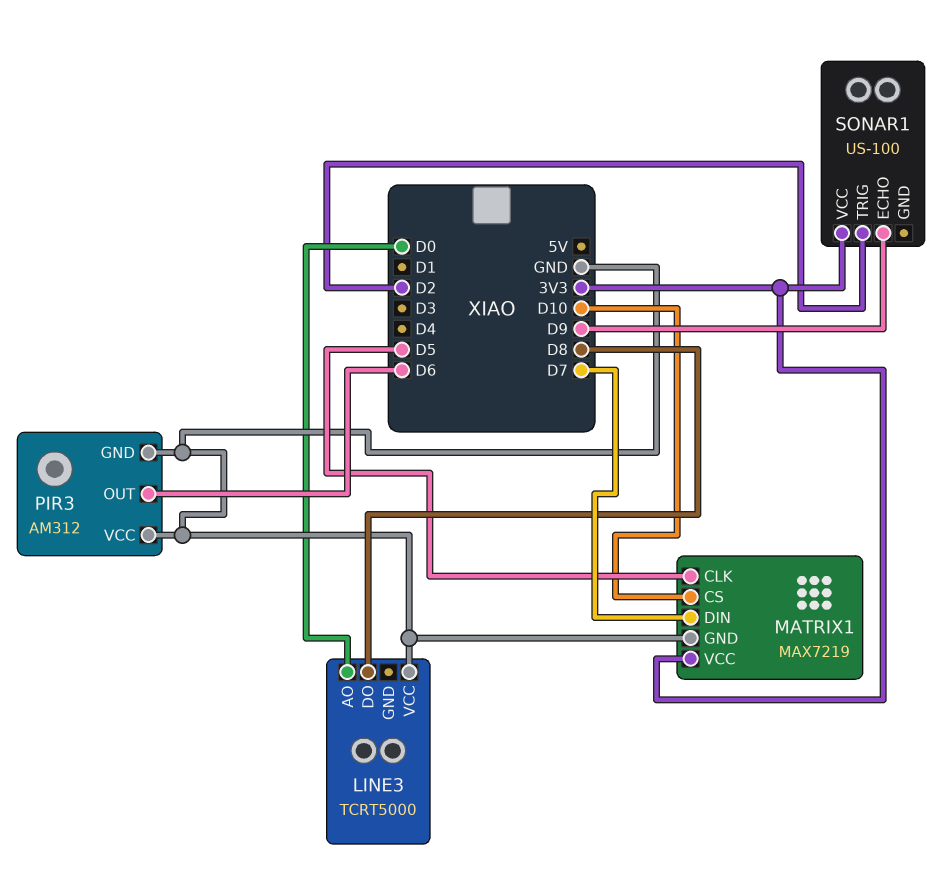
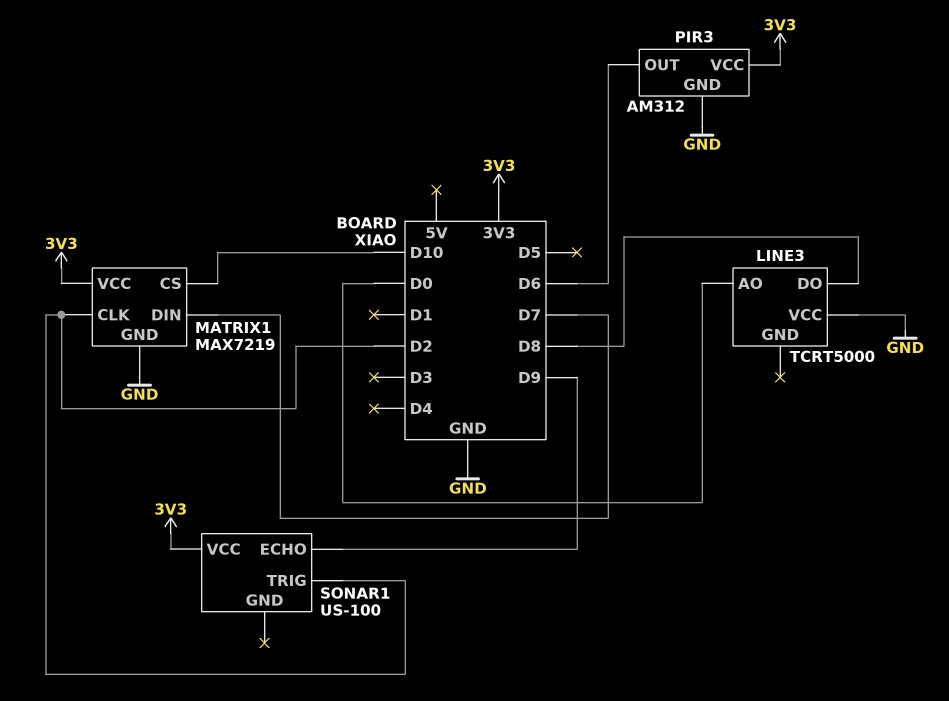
MATRIX1 pin CLK: D5 -> D2
PIR3 pin VCC: GND -> 3V3

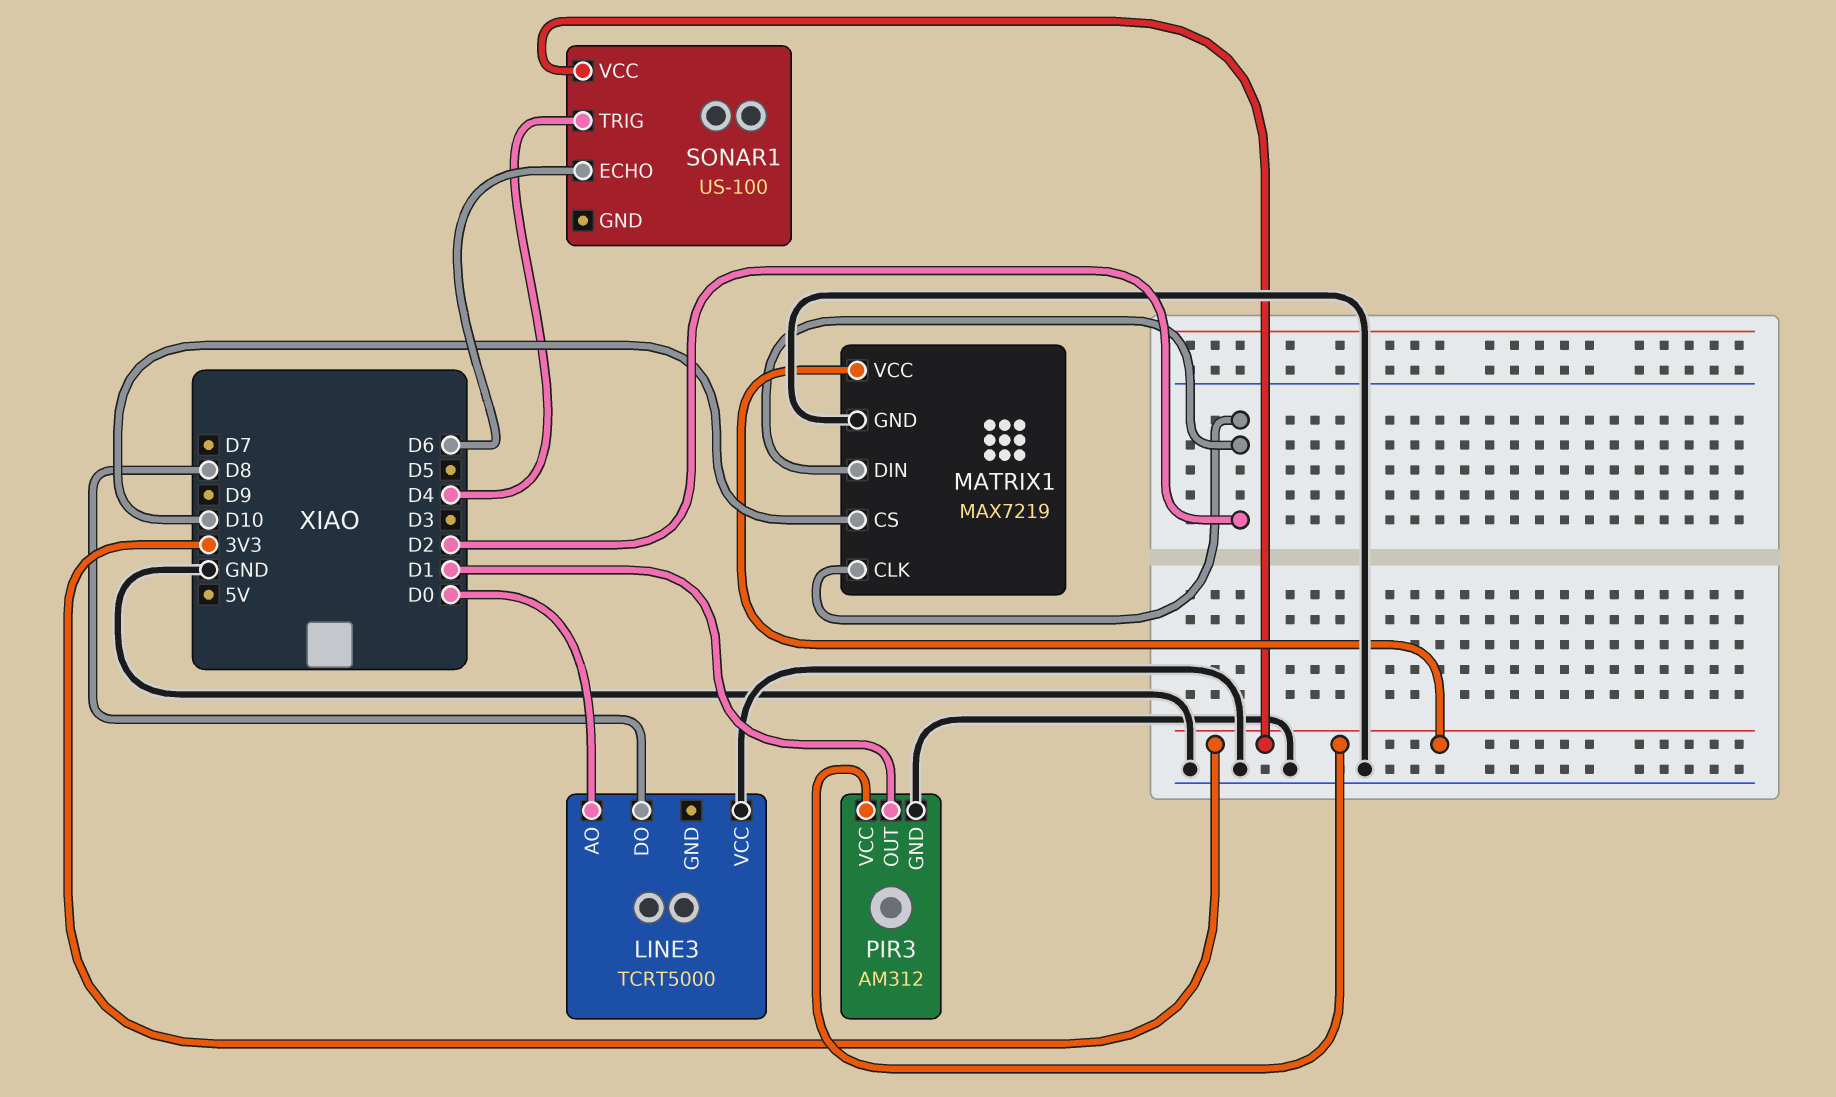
MATRIX1 pin DIN: D7 -> D2
PIR3 pin OUT: D6 -> D1
SONAR1 pin ECHO: D9 -> D6
SONAR1 pin TRIG: D2 -> D4

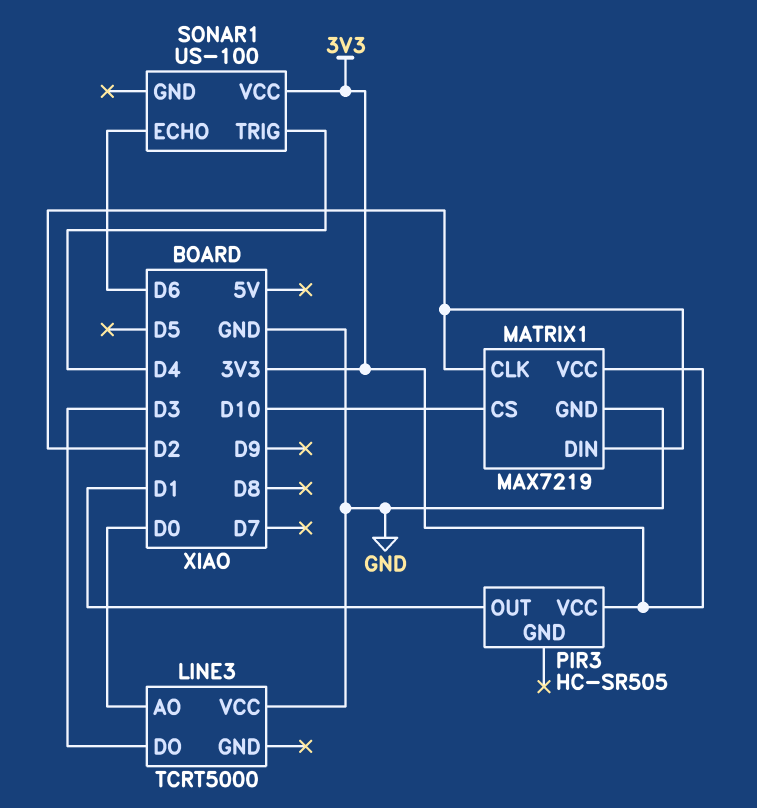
LINE3 pin DO: D8 -> D3
PIR3: AM312 -> HC-SR505
PIR3 pin GND: GND -> none

